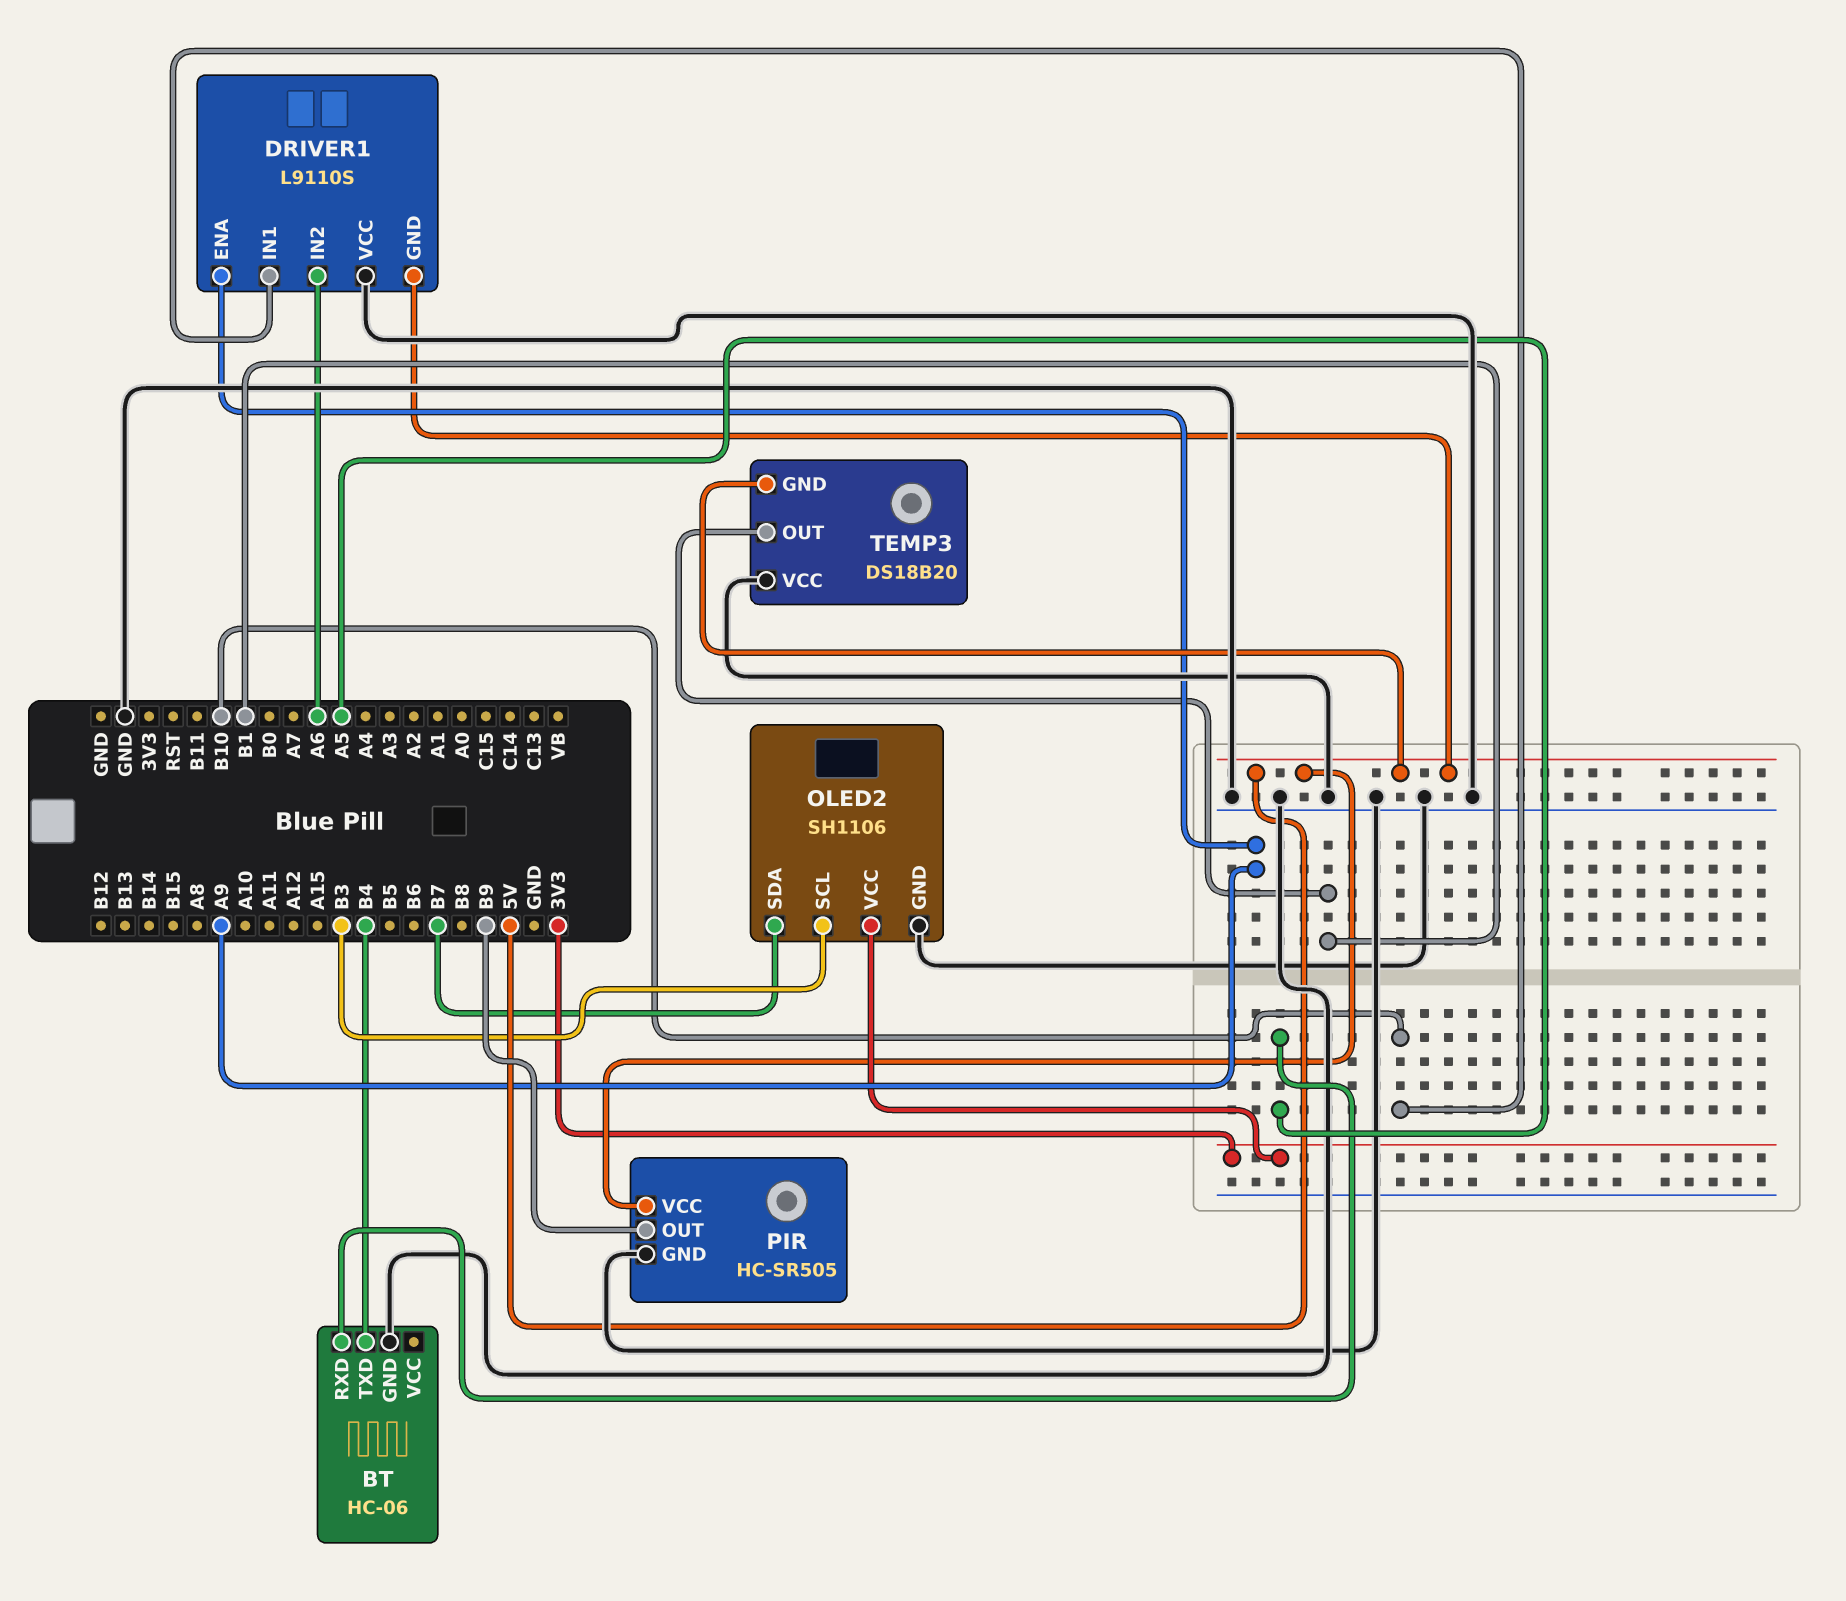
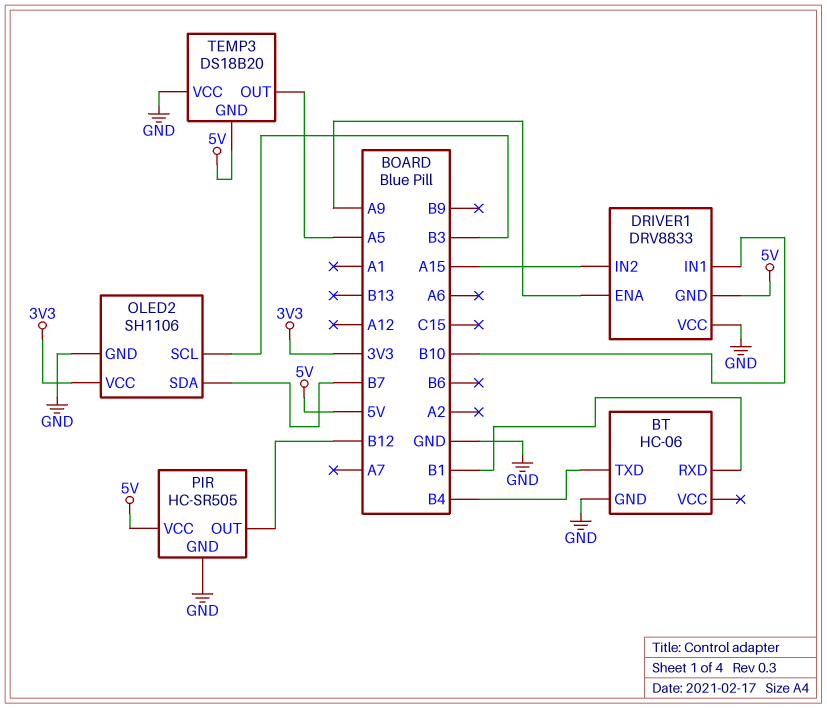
BT pin RXD: A5 -> B1
DRIVER1: L9110S -> DRV8833
DRIVER1 pin IN2: A6 -> A15
PIR pin OUT: B9 -> B12
TEMP3 pin OUT: B1 -> A5

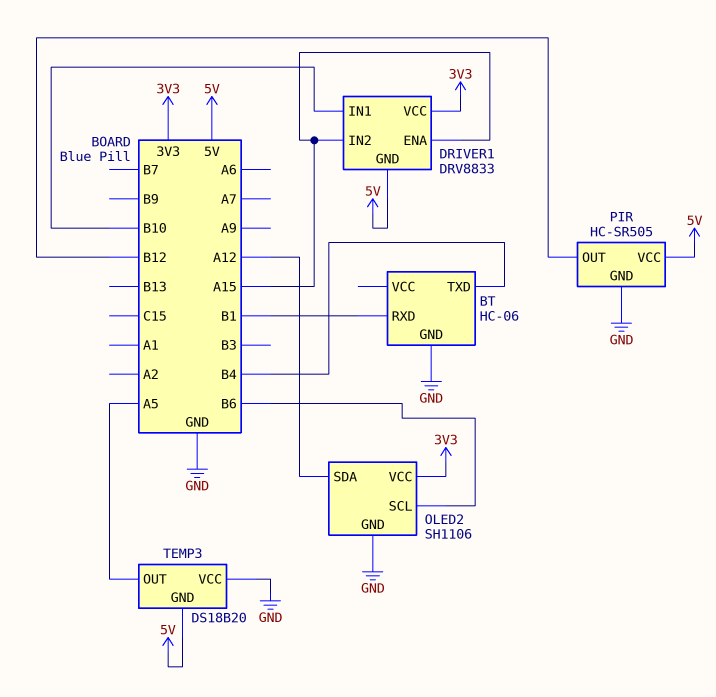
DRIVER1 pin ENA: A9 -> A15
DRIVER1 pin VCC: GND -> 3V3
OLED2 pin SCL: B3 -> B6
OLED2 pin SDA: B7 -> A12

